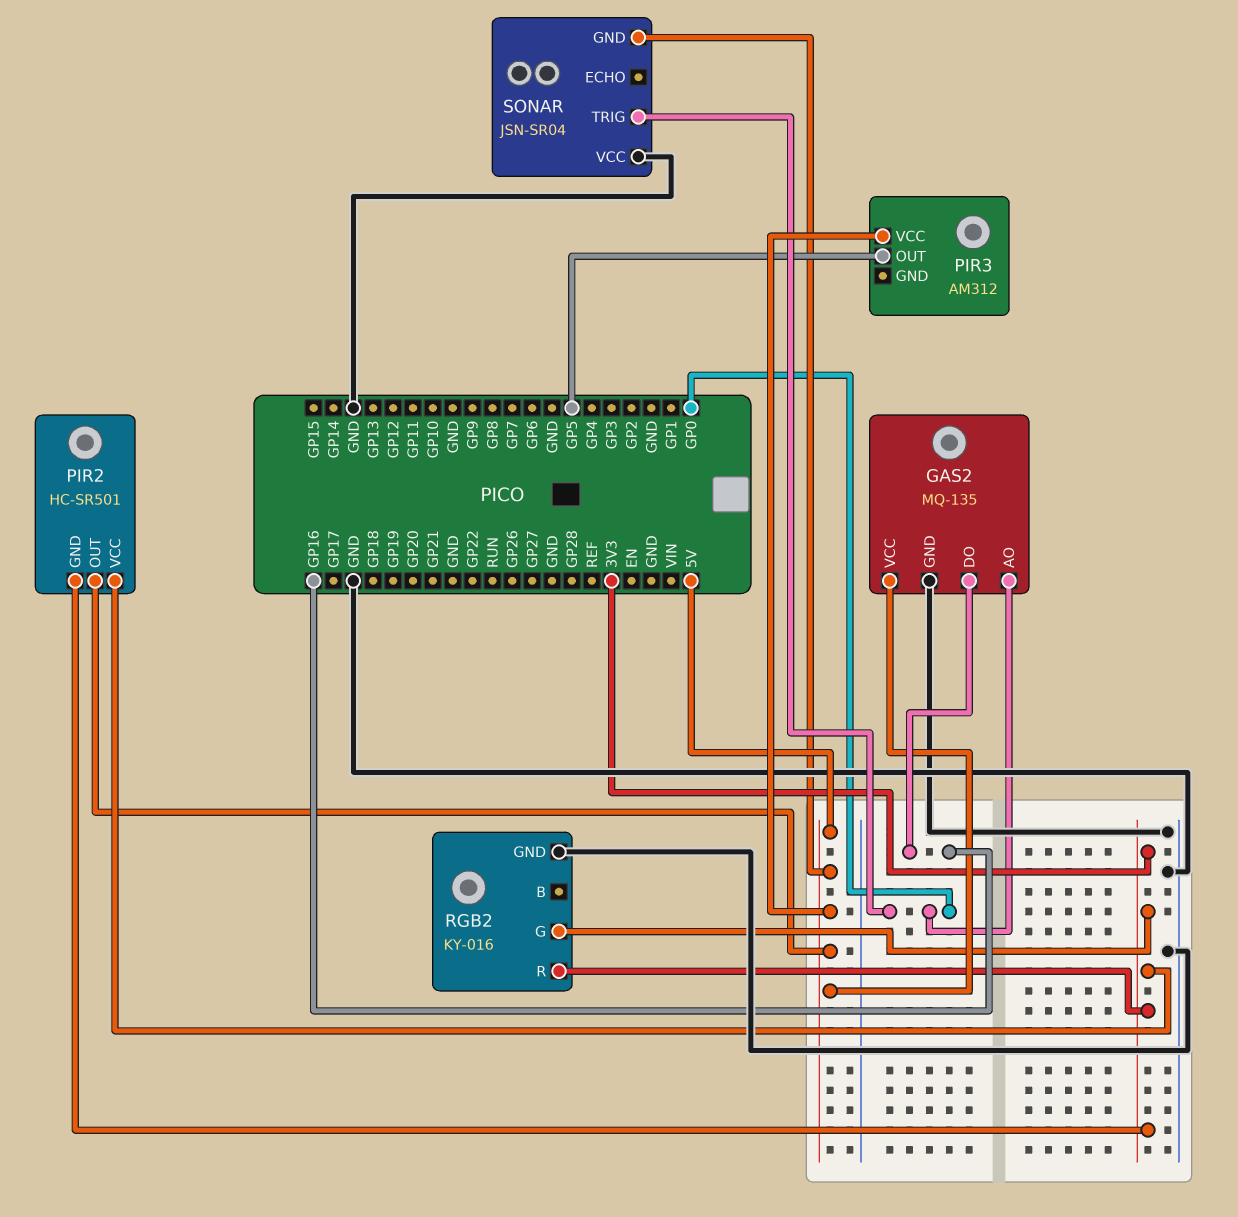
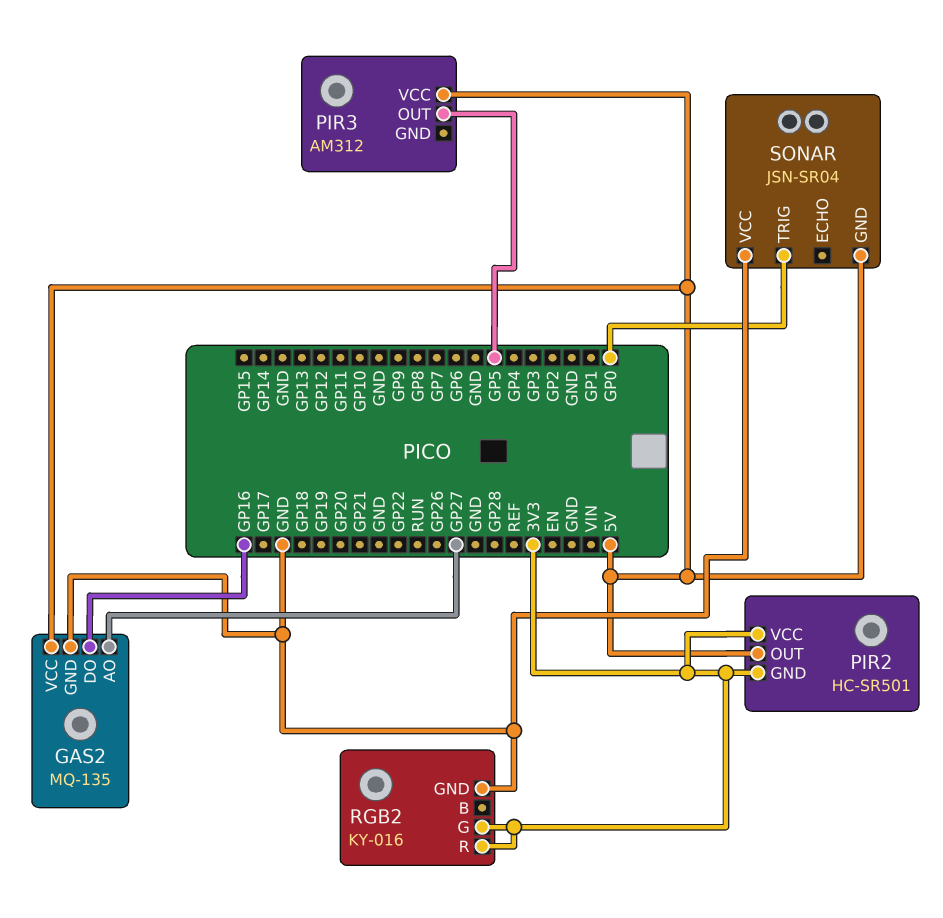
GAS2 pin AO: GP0 -> GP27

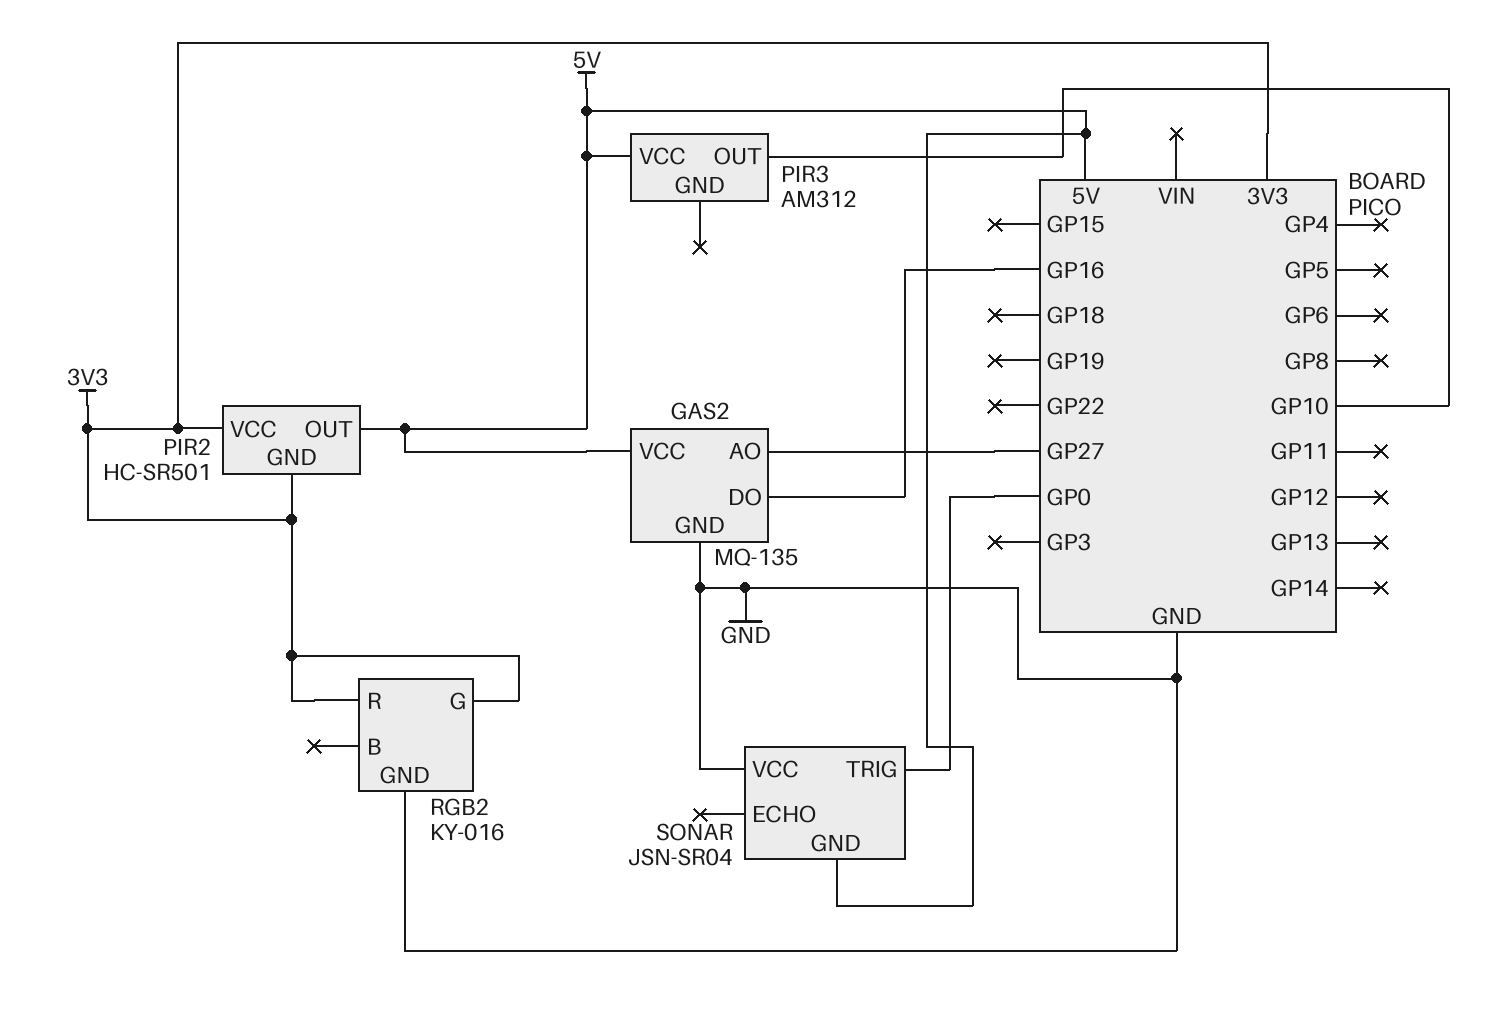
PIR3 pin OUT: GP5 -> GP10

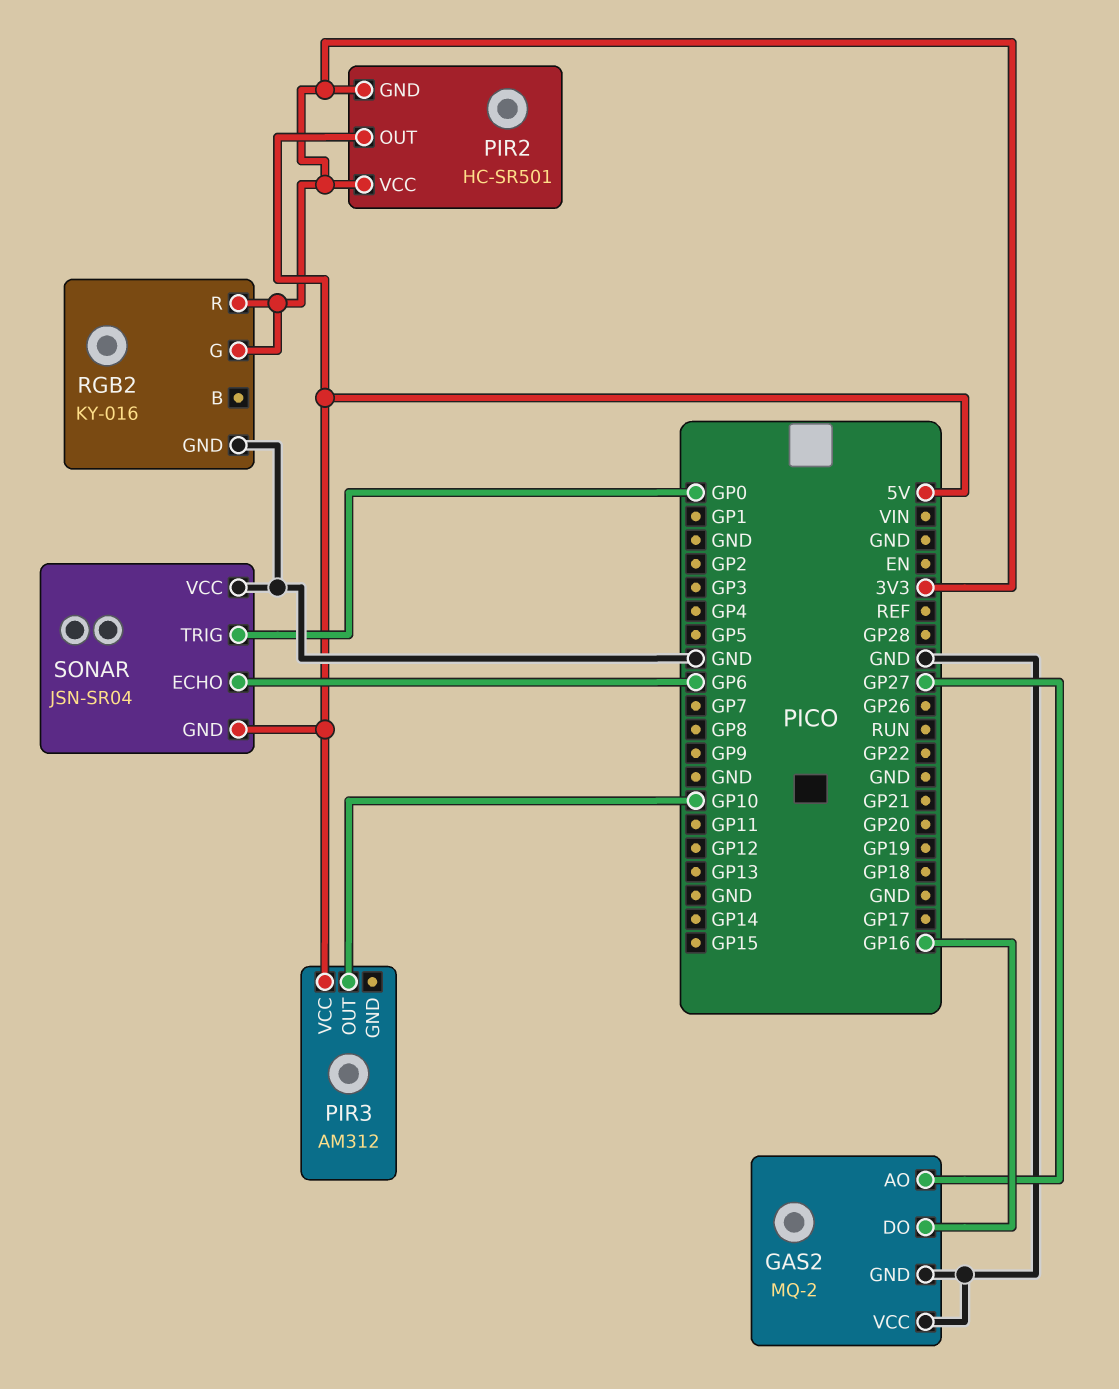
GAS2: MQ-135 -> MQ-2
GAS2 pin VCC: 5V -> GND
SONAR pin ECHO: none -> GP6

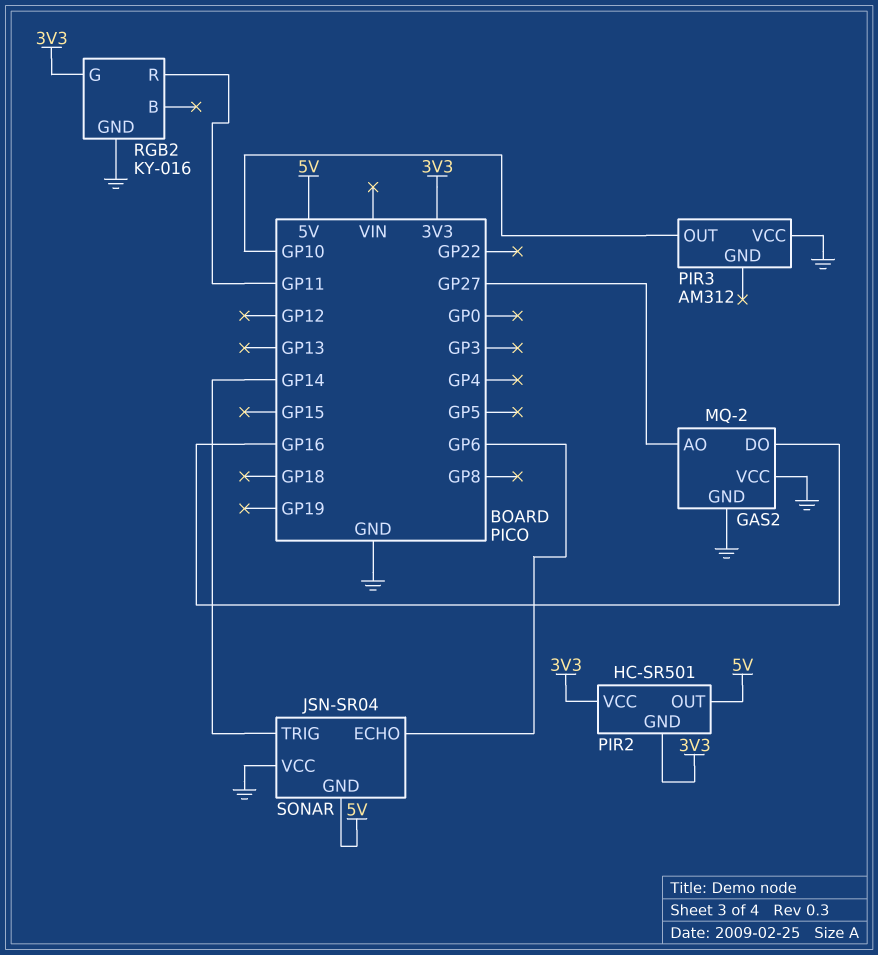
PIR3 pin VCC: 5V -> GND
RGB2 pin R: 3V3 -> GP11
SONAR pin TRIG: GP0 -> GP14

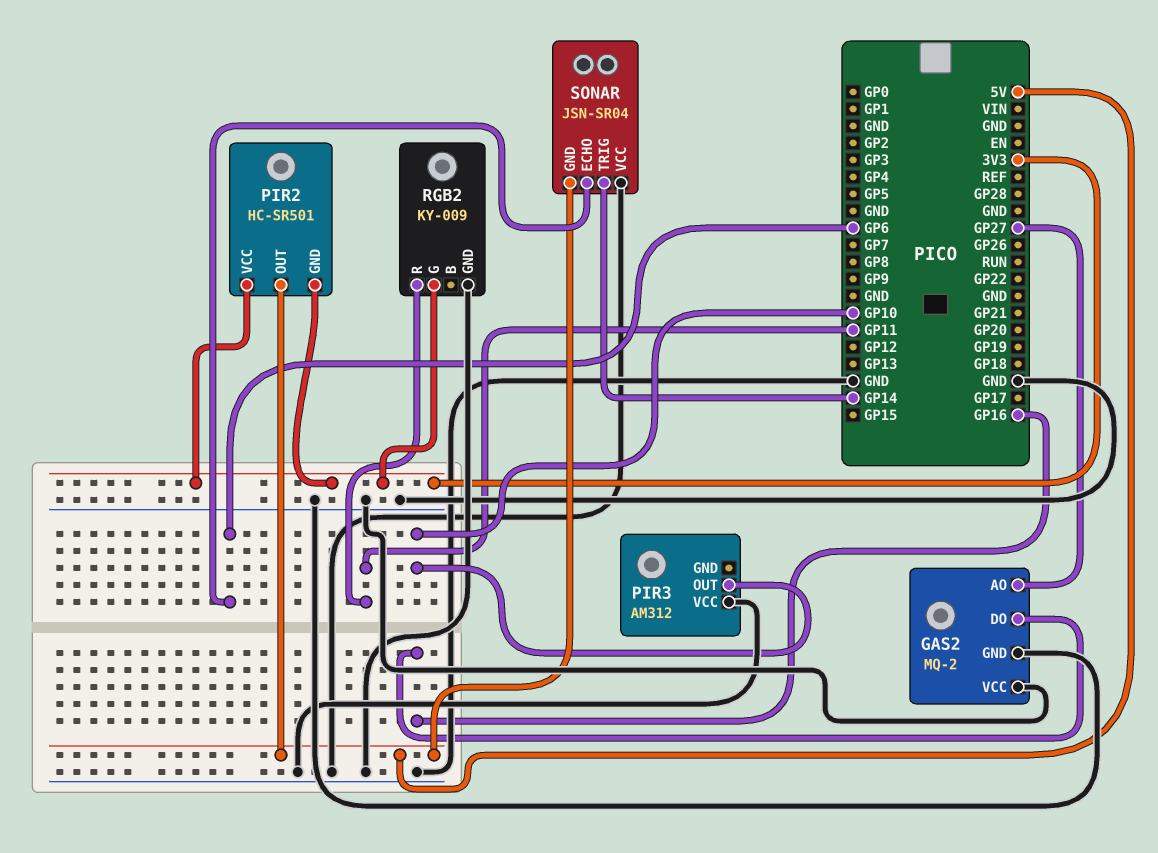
RGB2: KY-016 -> KY-009

